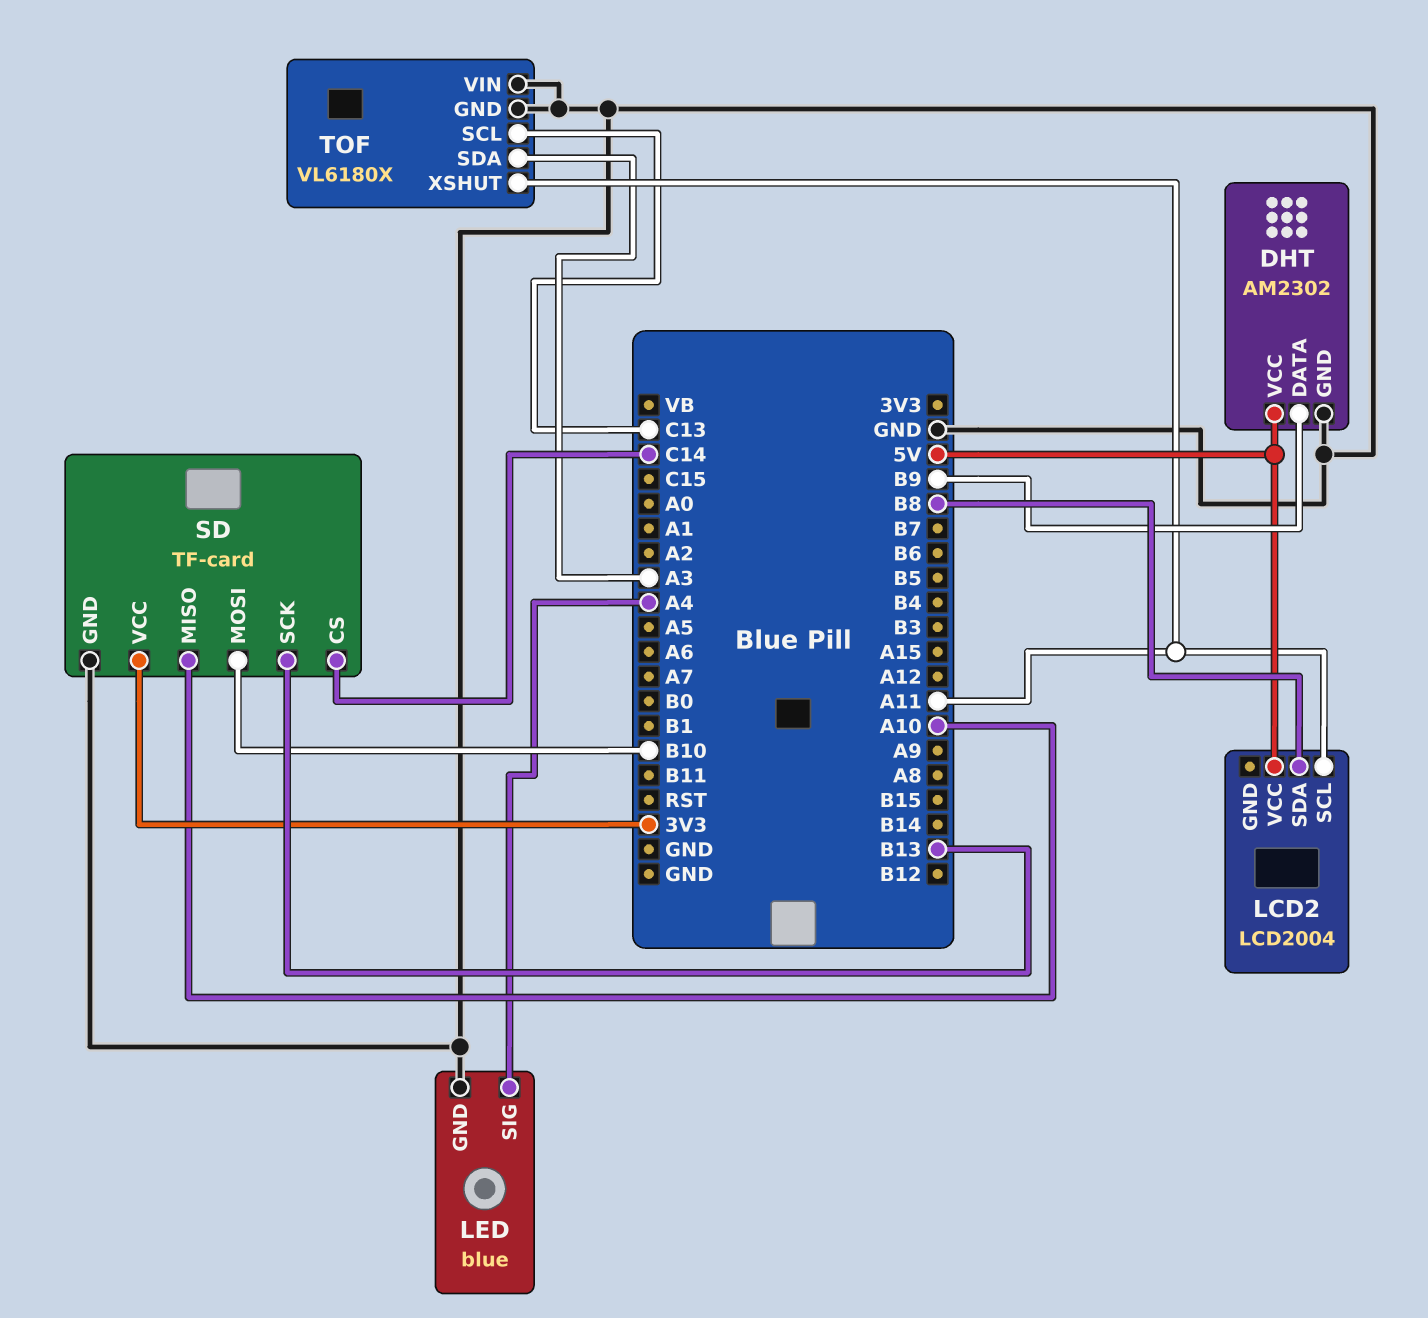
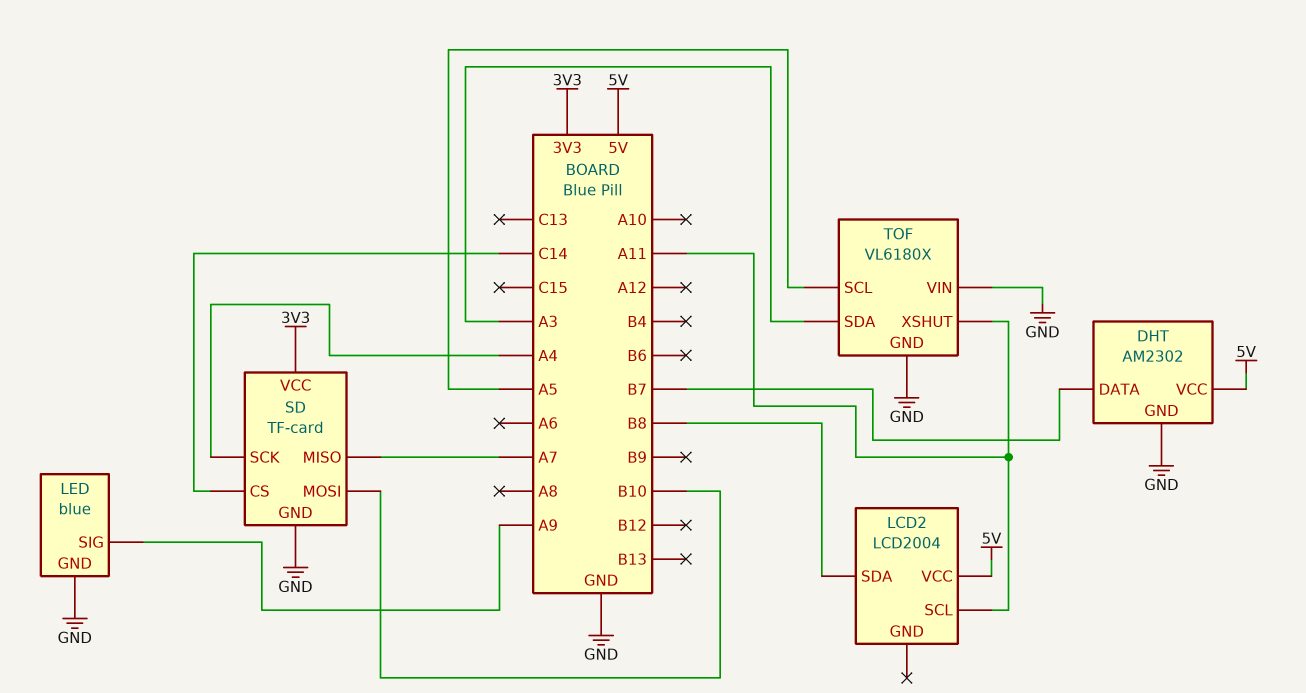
DHT pin DATA: B9 -> B7
LED pin SIG: A4 -> A9
SD pin MISO: A10 -> A7
SD pin SCK: B13 -> A4
TOF pin SCL: C13 -> A5

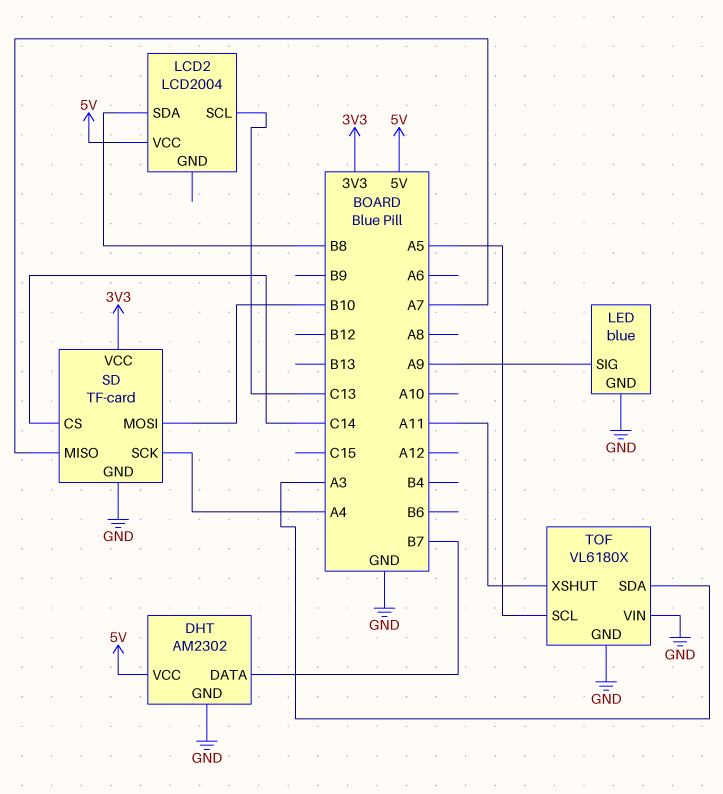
LCD2 pin SCL: A11 -> C13

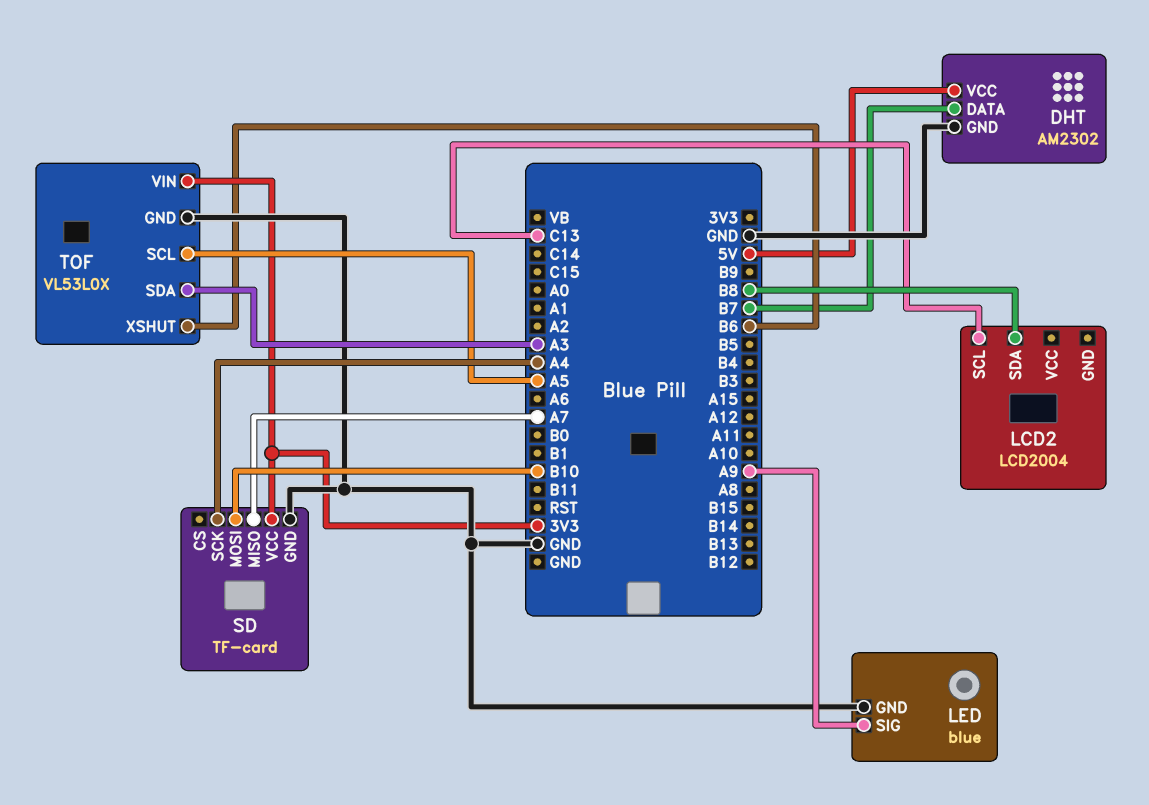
LCD2 pin VCC: 5V -> none
SD pin CS: C14 -> none
TOF: VL6180X -> VL53L0X
TOF pin VIN: GND -> 3V3
TOF pin XSHUT: A11 -> B6

